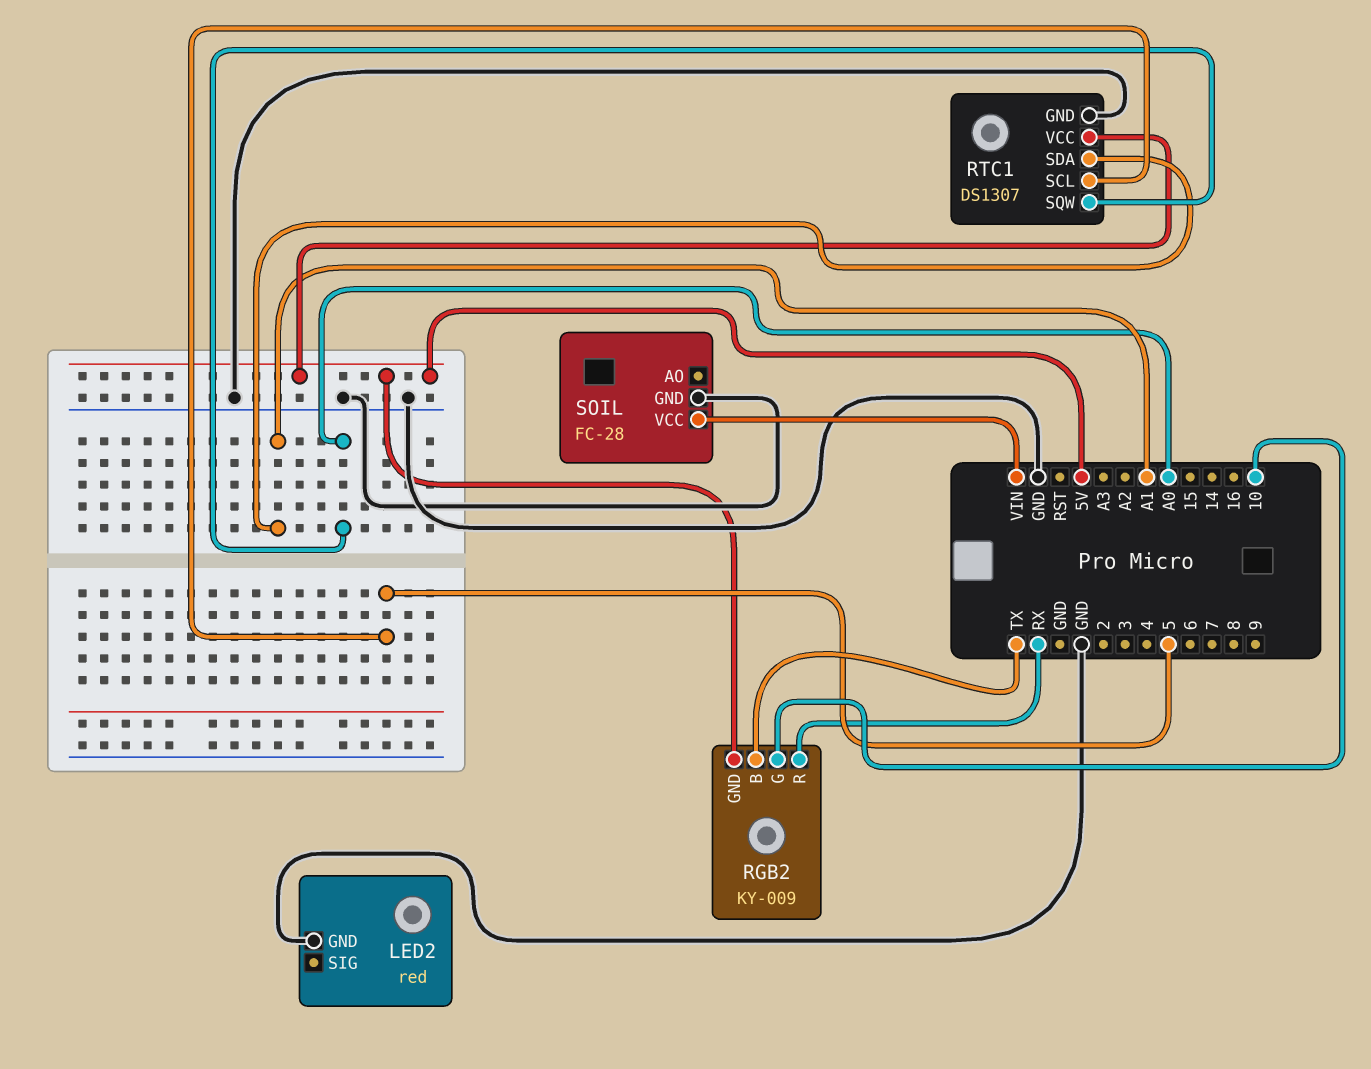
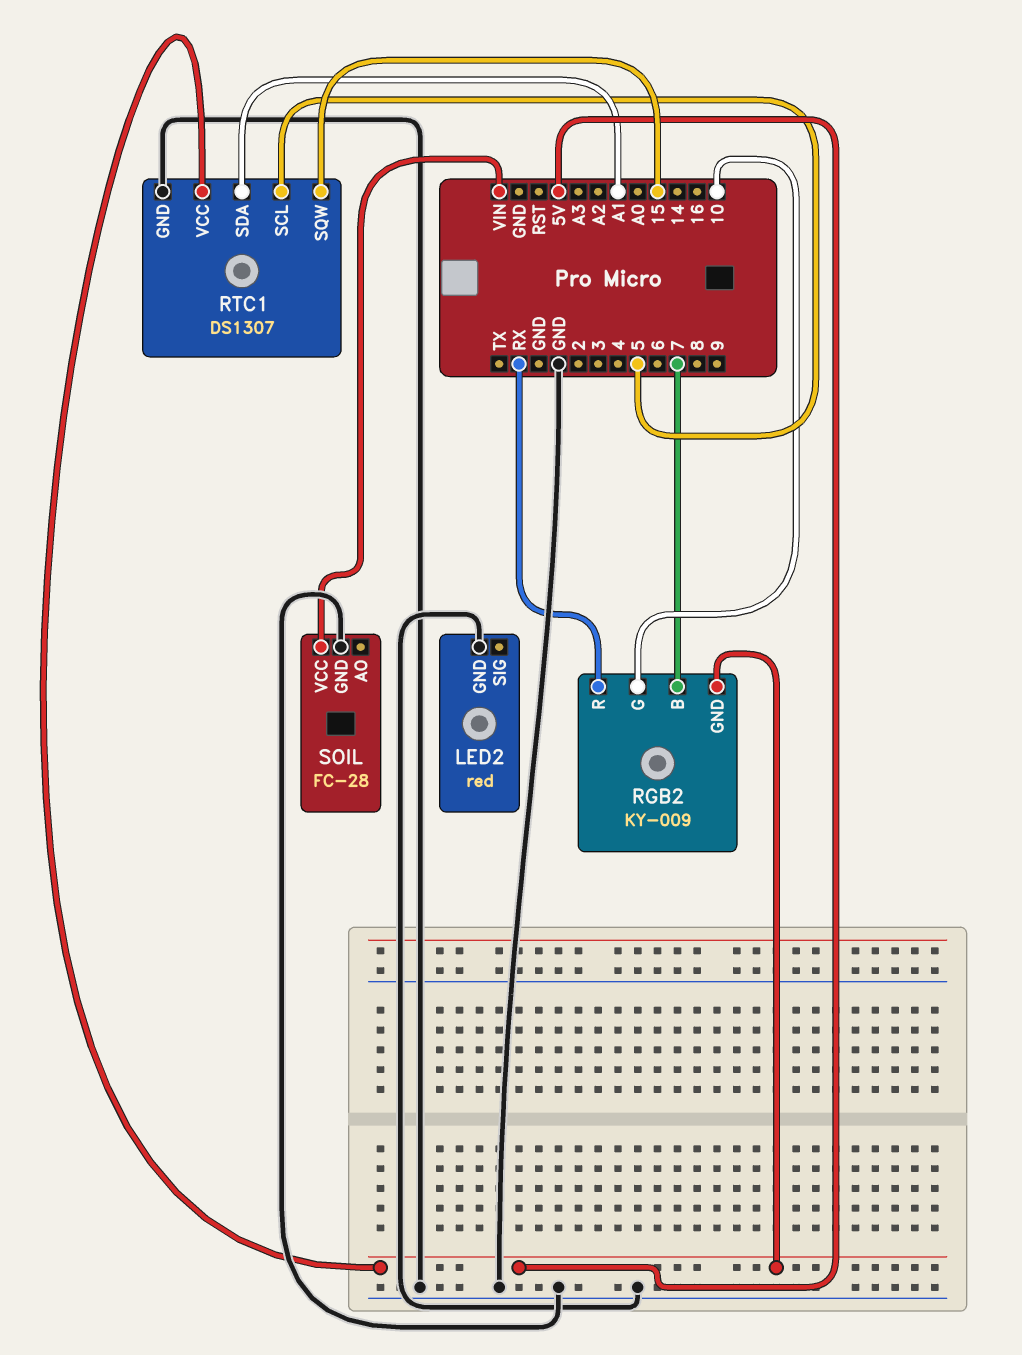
RGB2 pin B: TX -> 7
RTC1 pin SQW: A0 -> 15

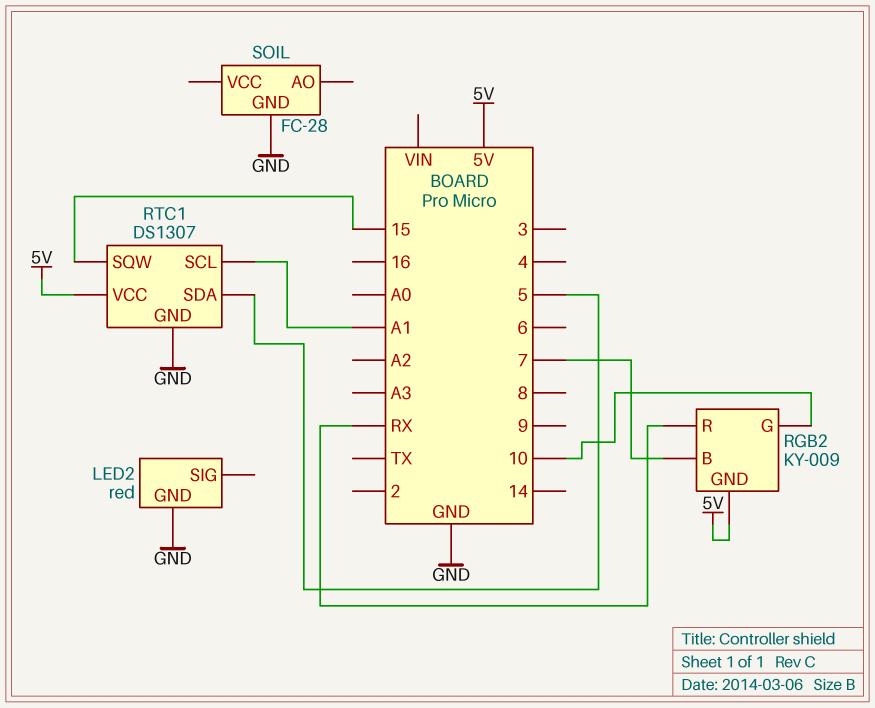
RTC1 pin SCL: 5 -> A1
RTC1 pin SDA: A1 -> 5
SOIL pin VCC: VIN -> none

